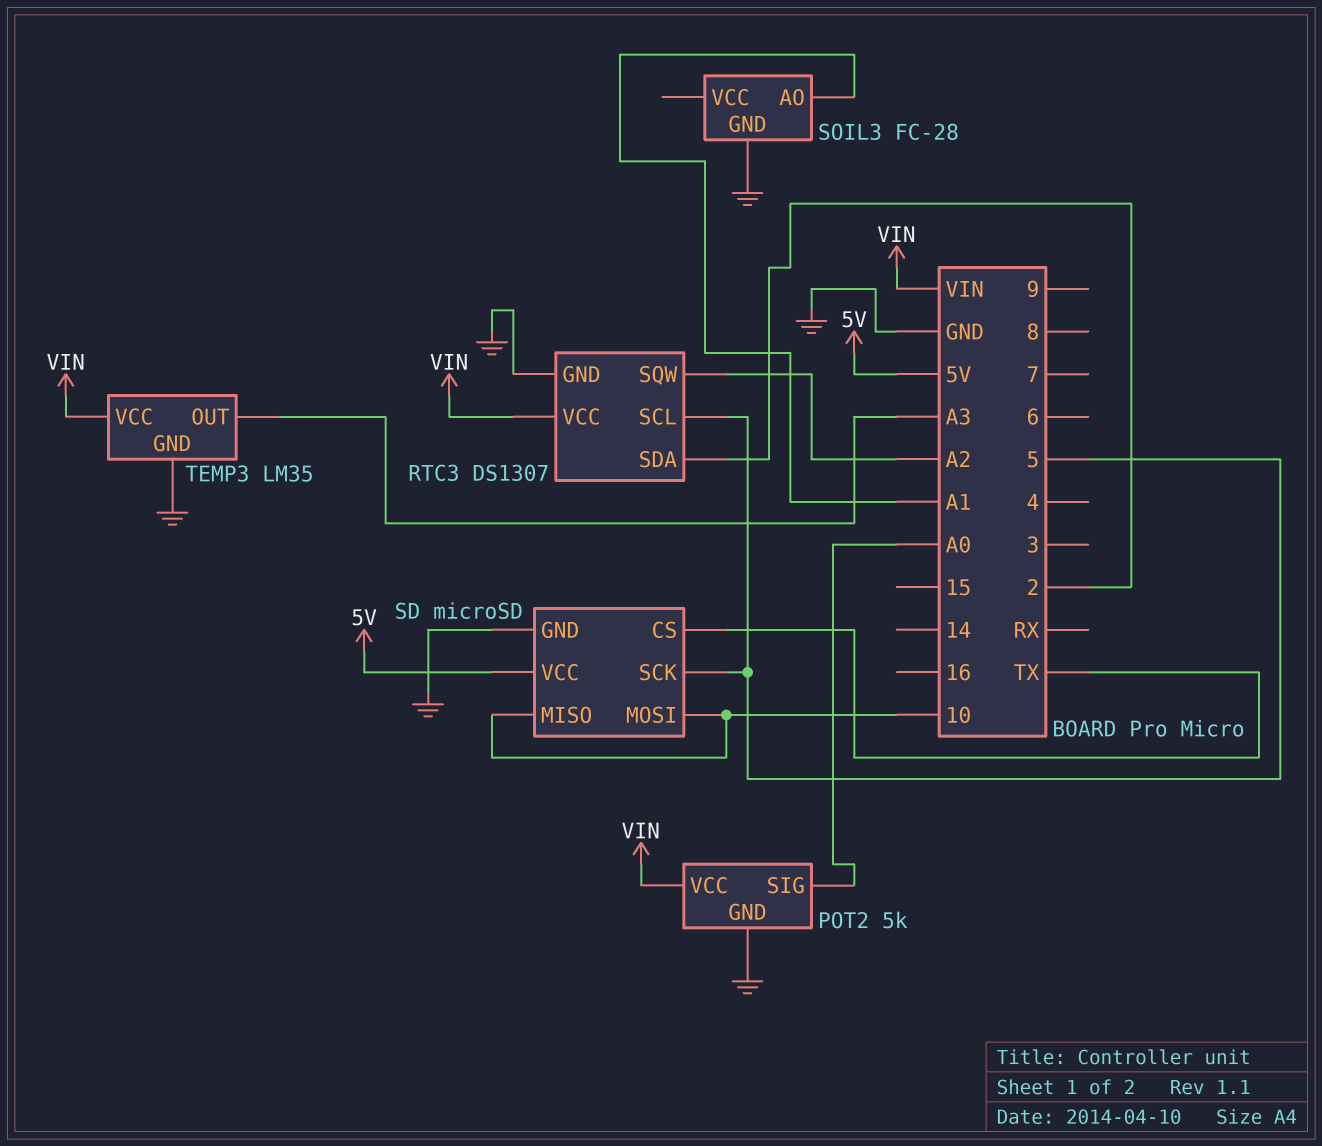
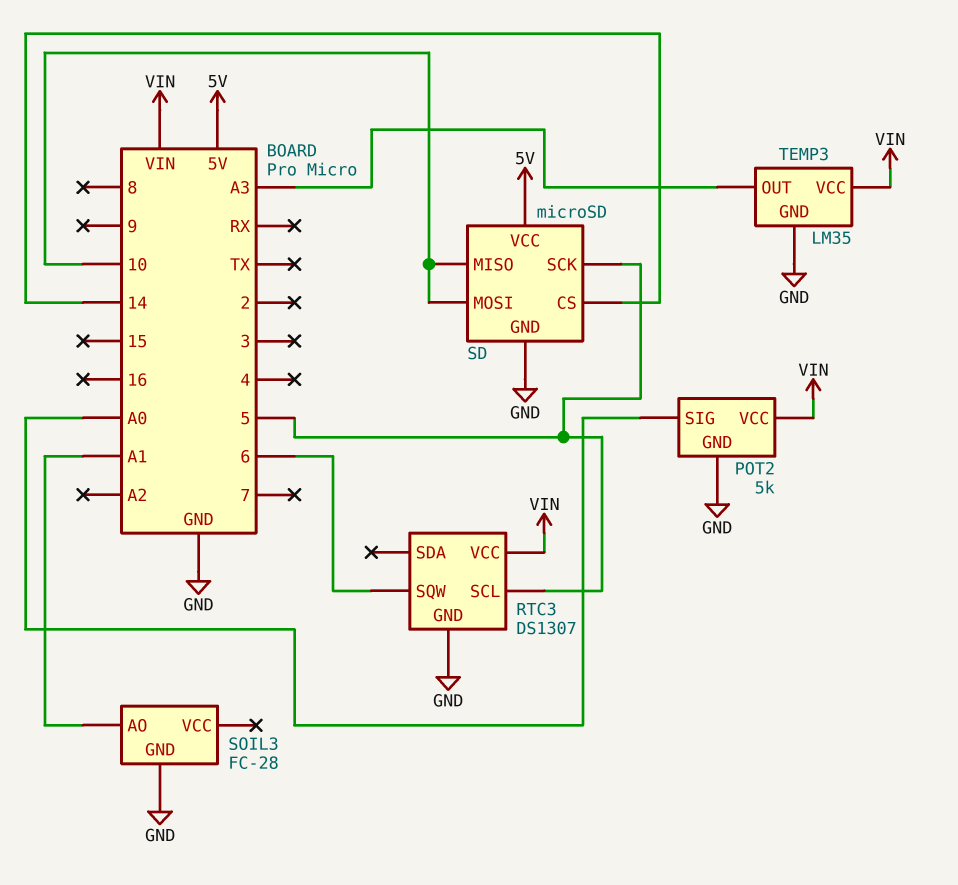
RTC3 pin SDA: 2 -> none
RTC3 pin SQW: A2 -> 6
SD pin CS: TX -> 14

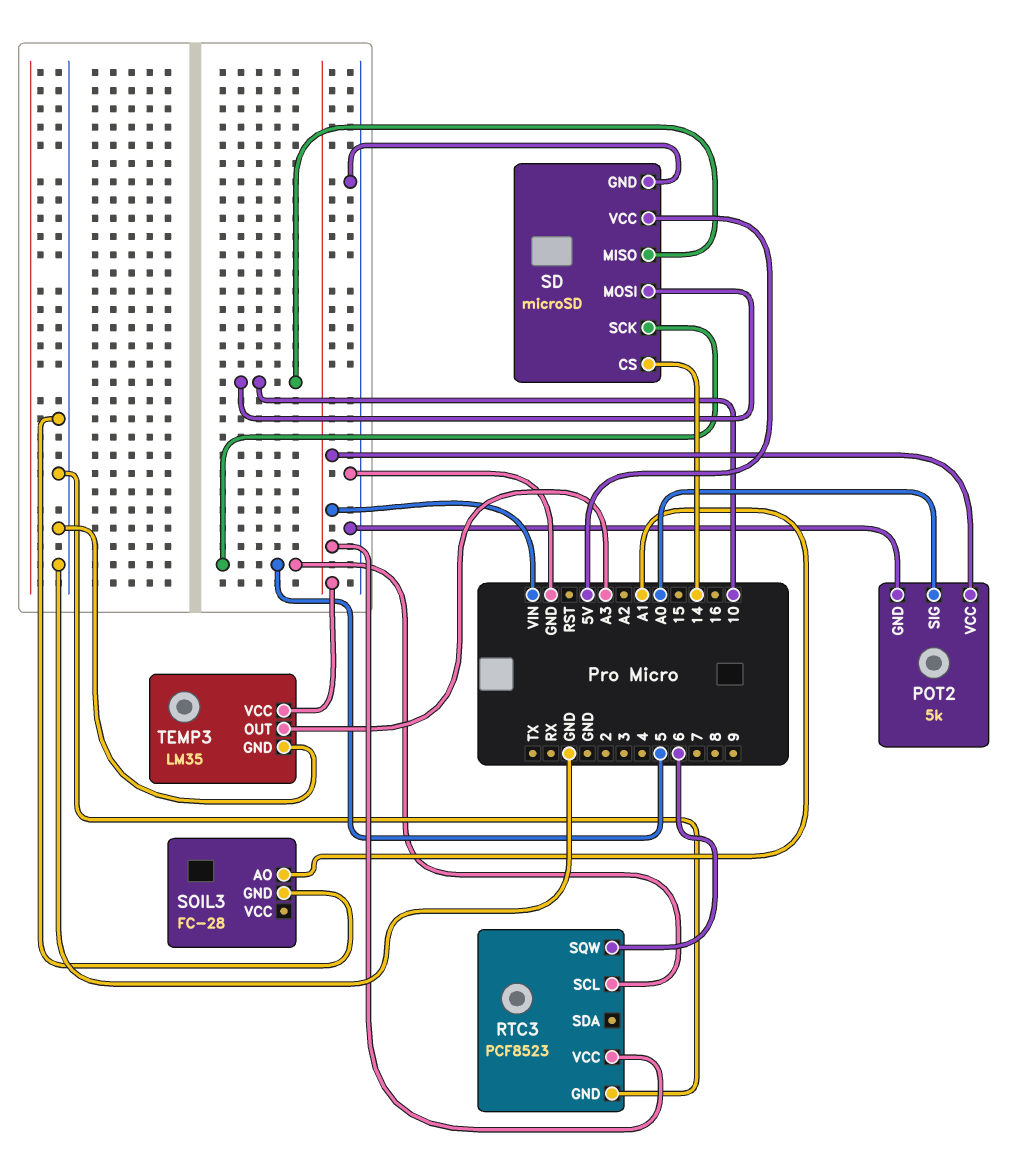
RTC3: DS1307 -> PCF8523

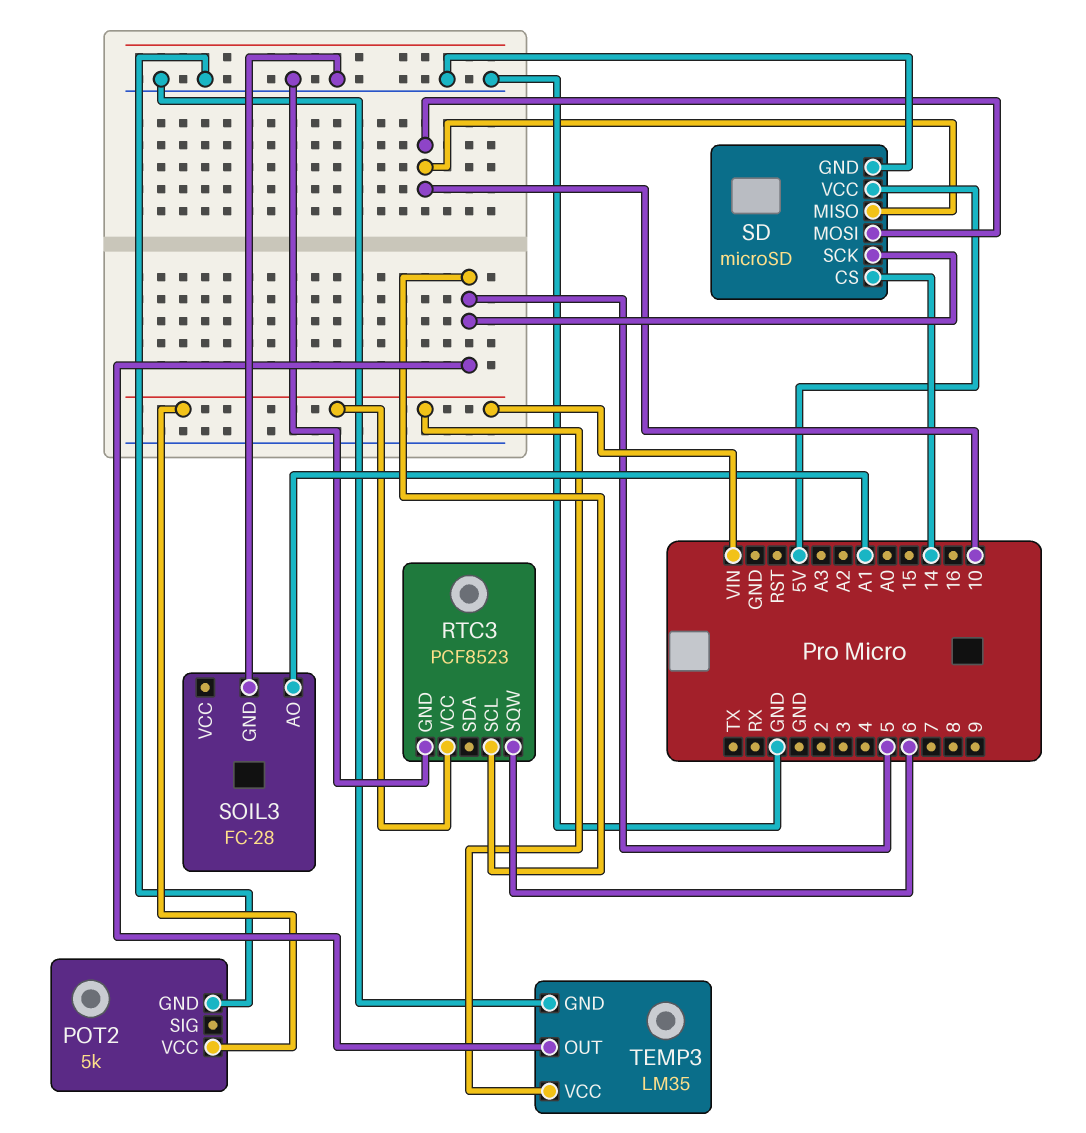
POT2 pin SIG: A0 -> none
TEMP3 pin OUT: A3 -> 5

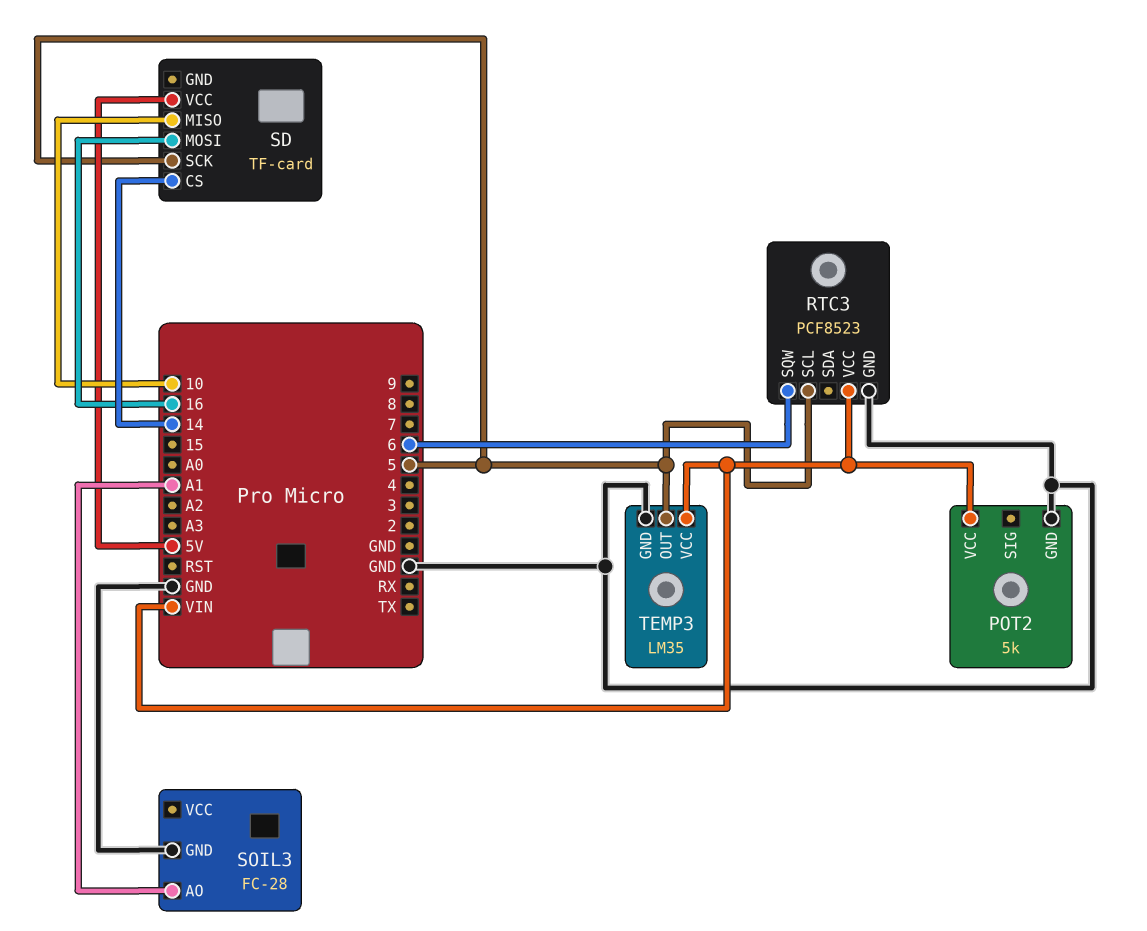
SD: microSD -> TF-card
SD pin GND: GND -> none
SD pin MOSI: 10 -> 16

